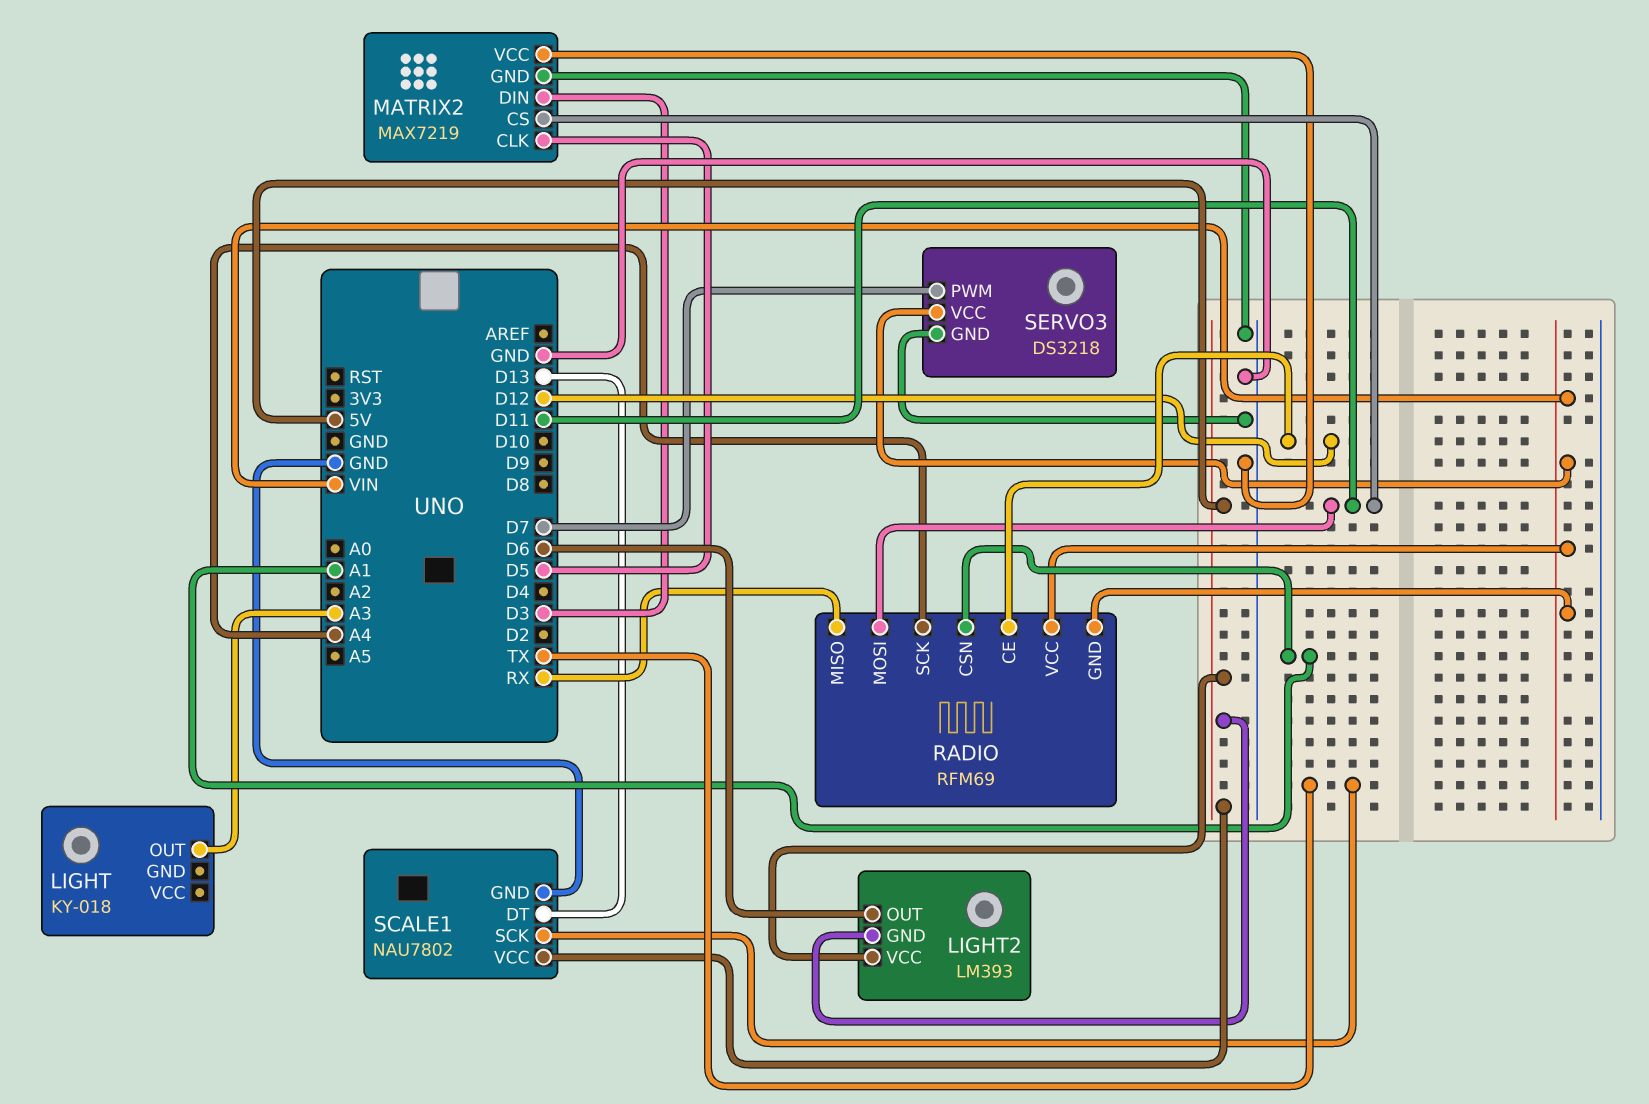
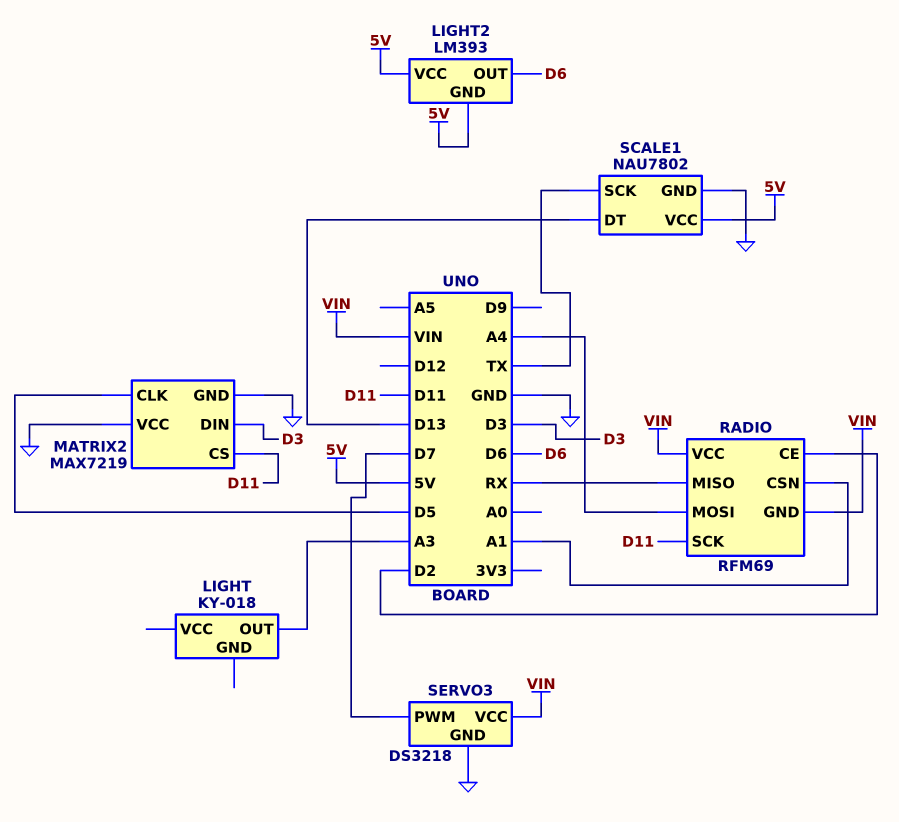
RADIO pin CE: D12 -> D2
RADIO pin MOSI: D11 -> A4
RADIO pin SCK: A4 -> D11

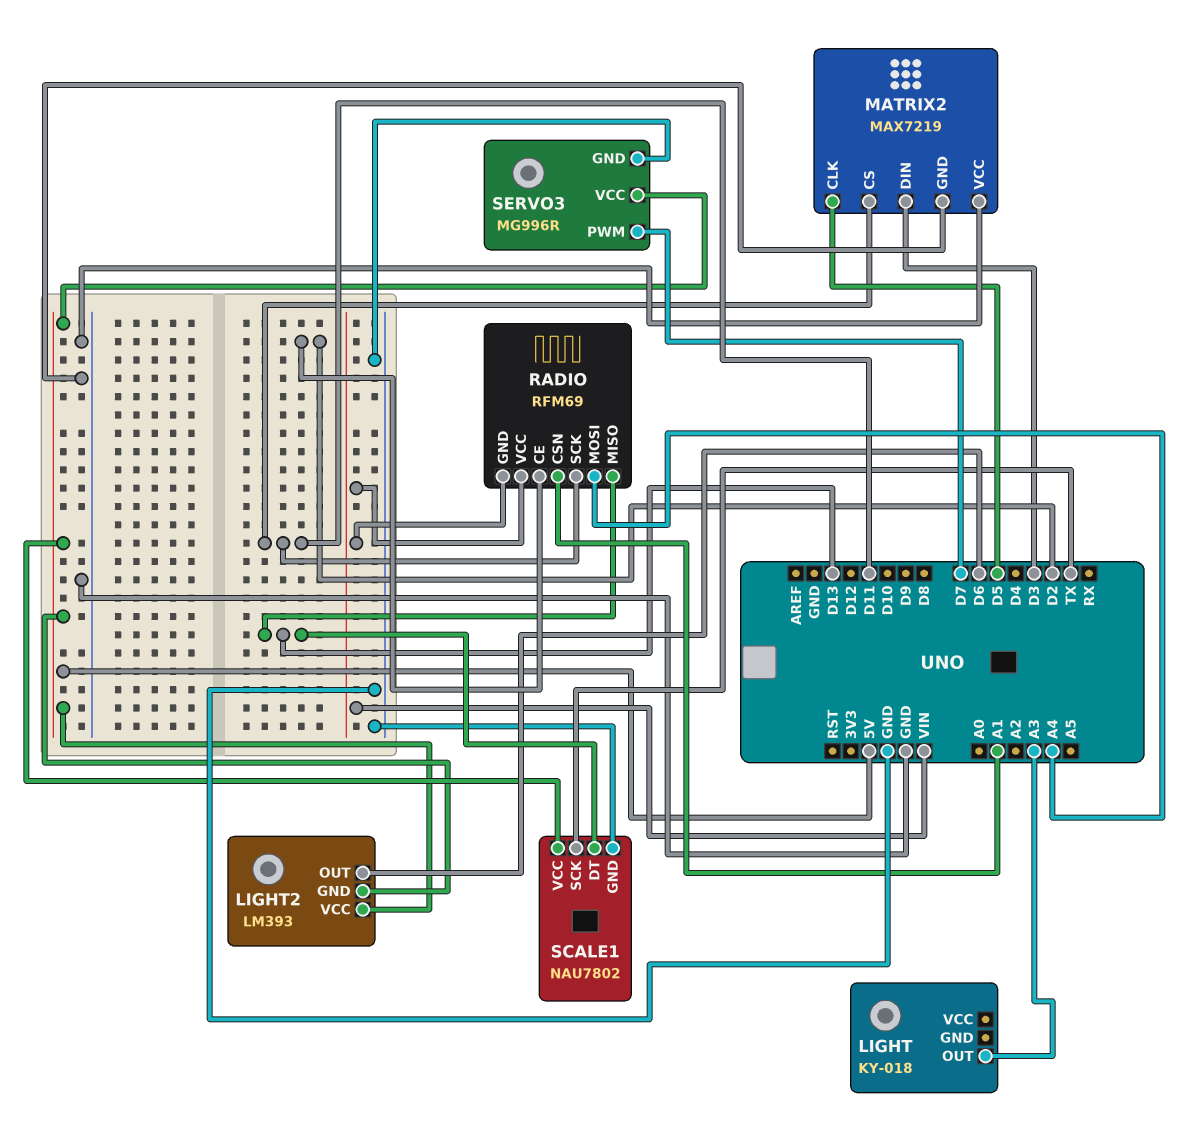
RADIO pin MISO: RX -> D13
SERVO3: DS3218 -> MG996R
SERVO3 pin VCC: VIN -> 5V

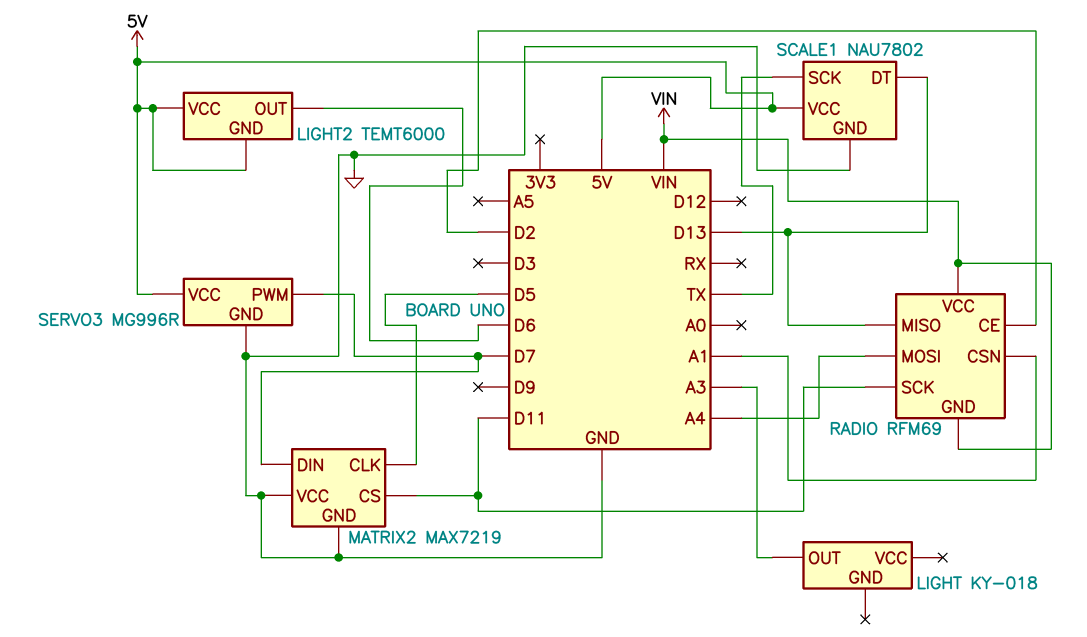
LIGHT2: LM393 -> TEMT6000
MATRIX2 pin DIN: D3 -> D7

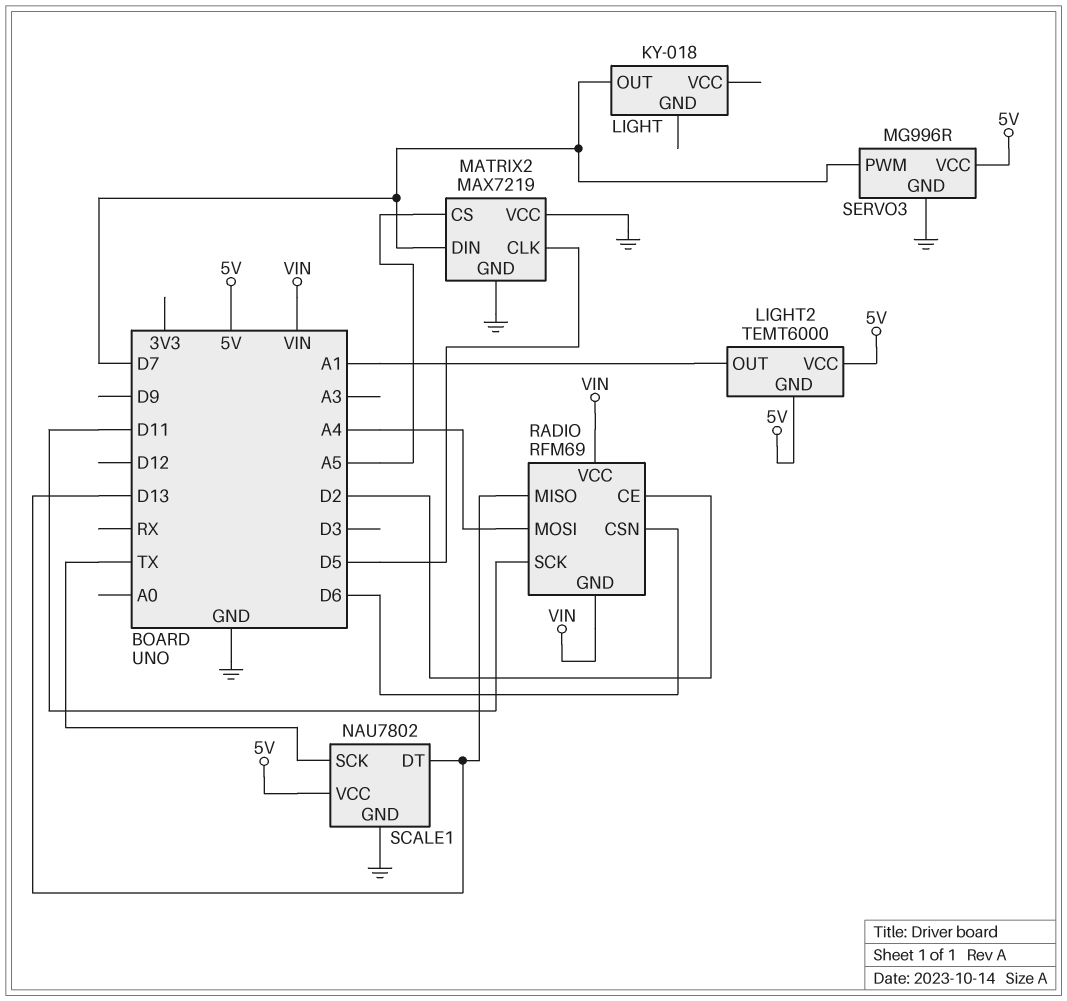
LIGHT pin OUT: A3 -> D7
LIGHT2 pin OUT: D6 -> A1
MATRIX2 pin CS: D11 -> A5
RADIO pin CSN: A1 -> D6

